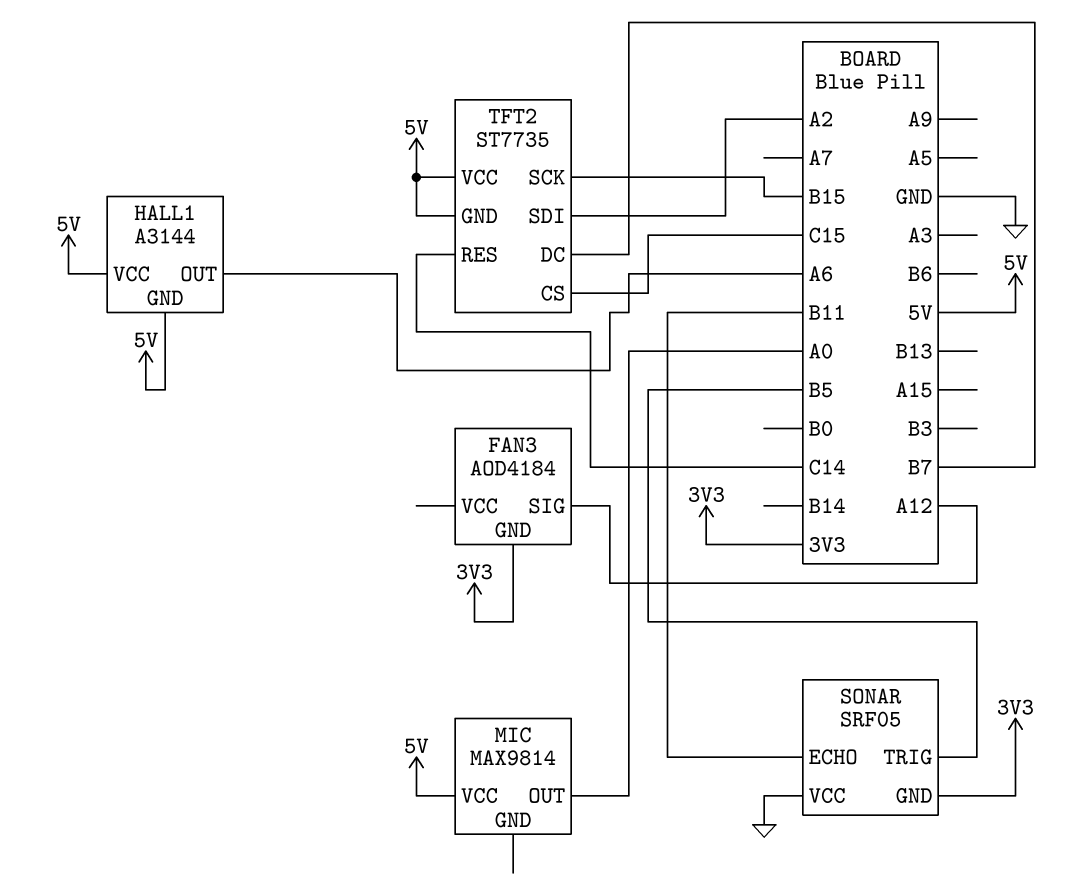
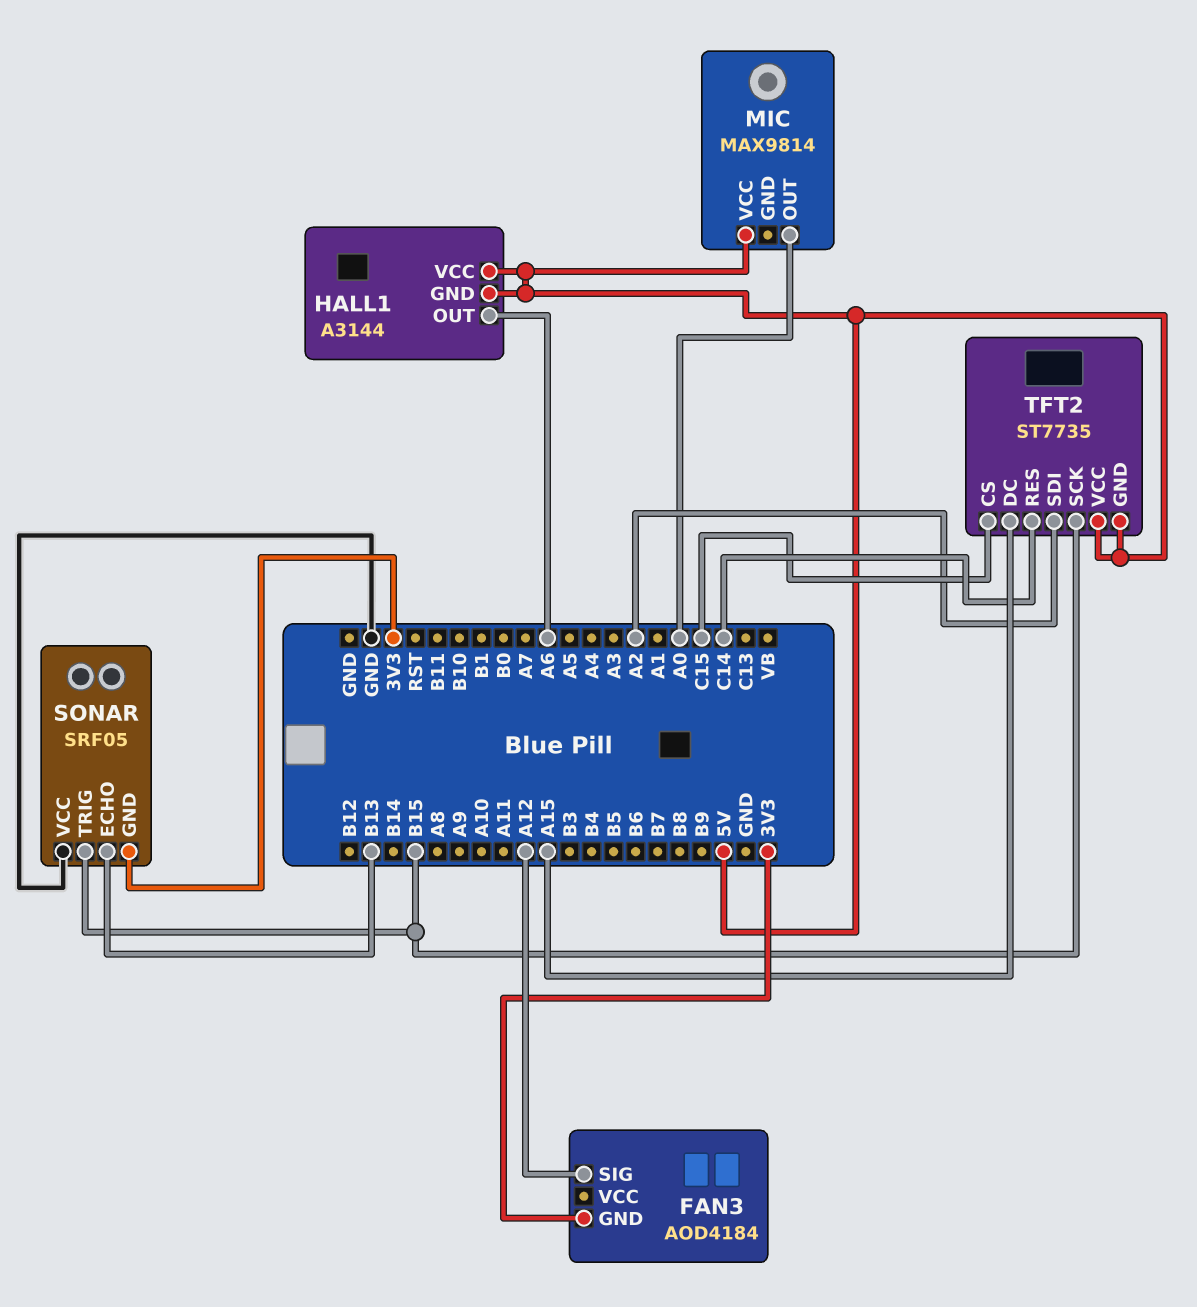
SONAR pin ECHO: B11 -> B13
SONAR pin TRIG: B5 -> B15
TFT2 pin DC: B7 -> A15

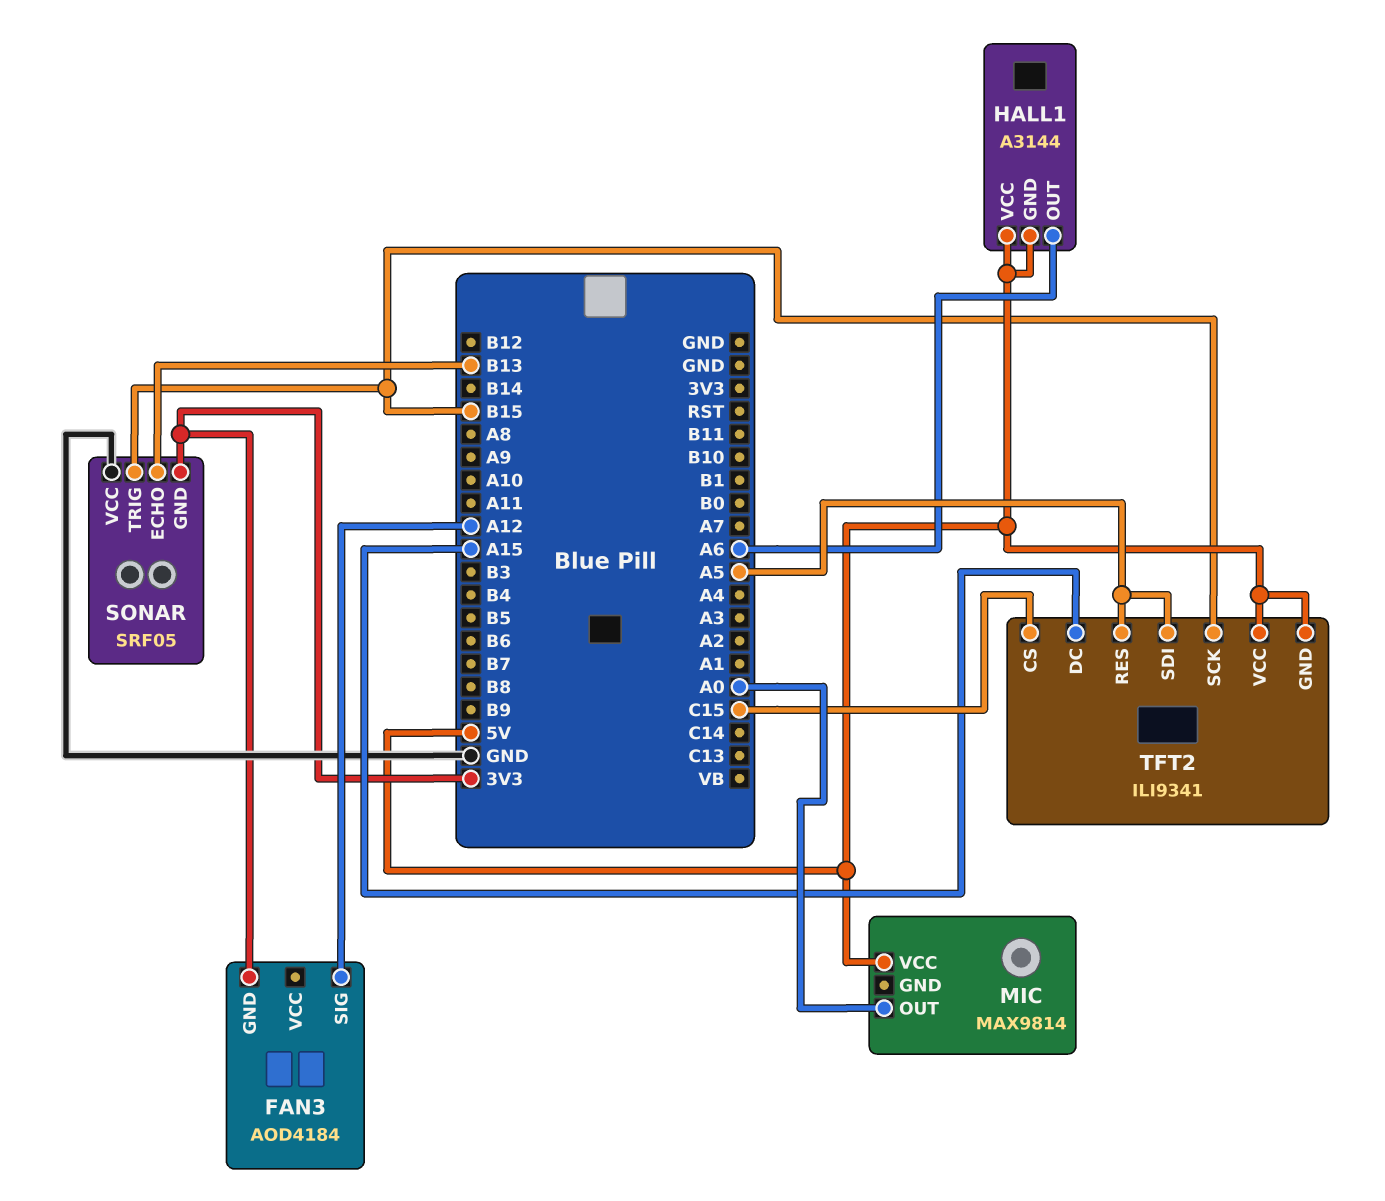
TFT2: ST7735 -> ILI9341
TFT2 pin RES: C14 -> A5
TFT2 pin SDI: A2 -> A5

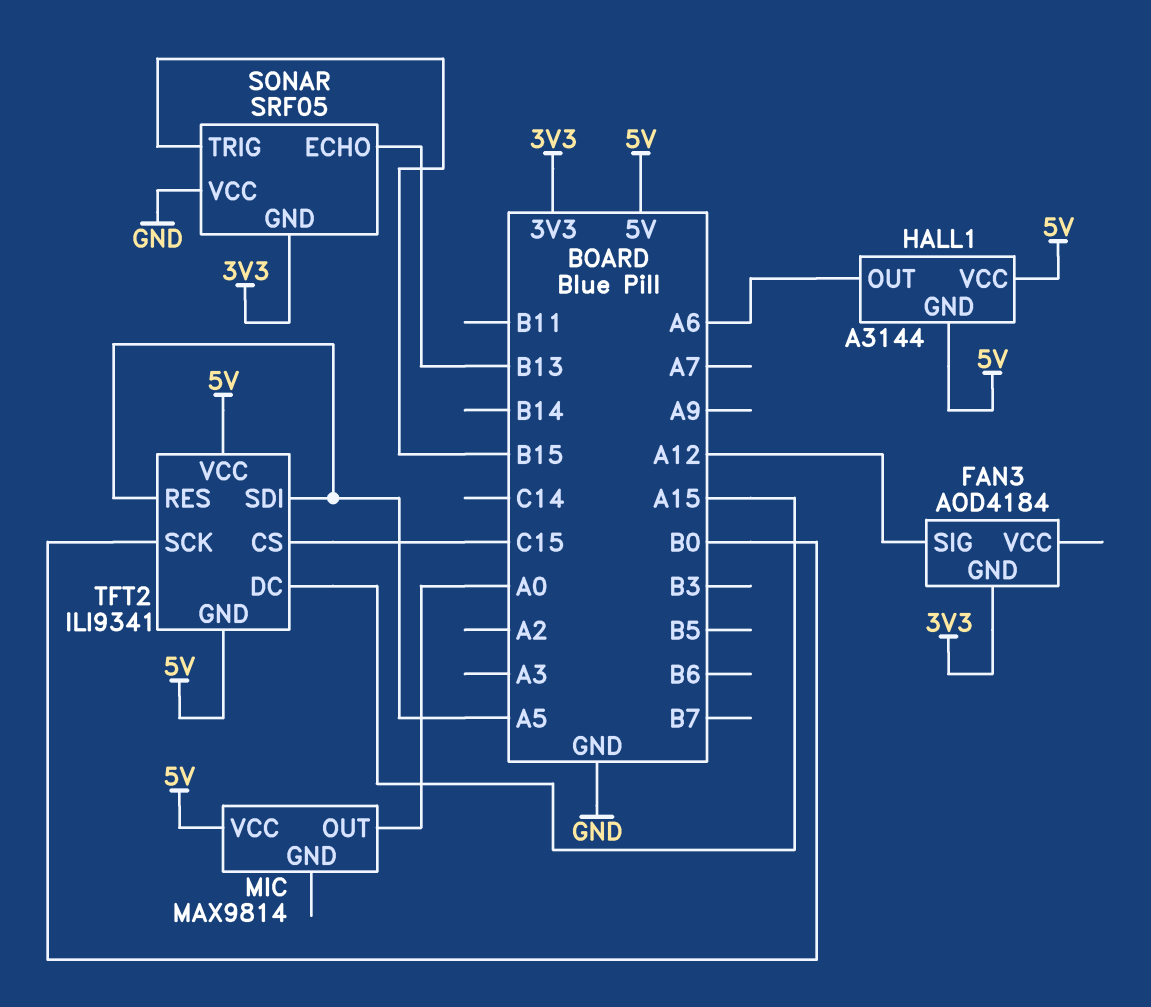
TFT2 pin SCK: B15 -> B0

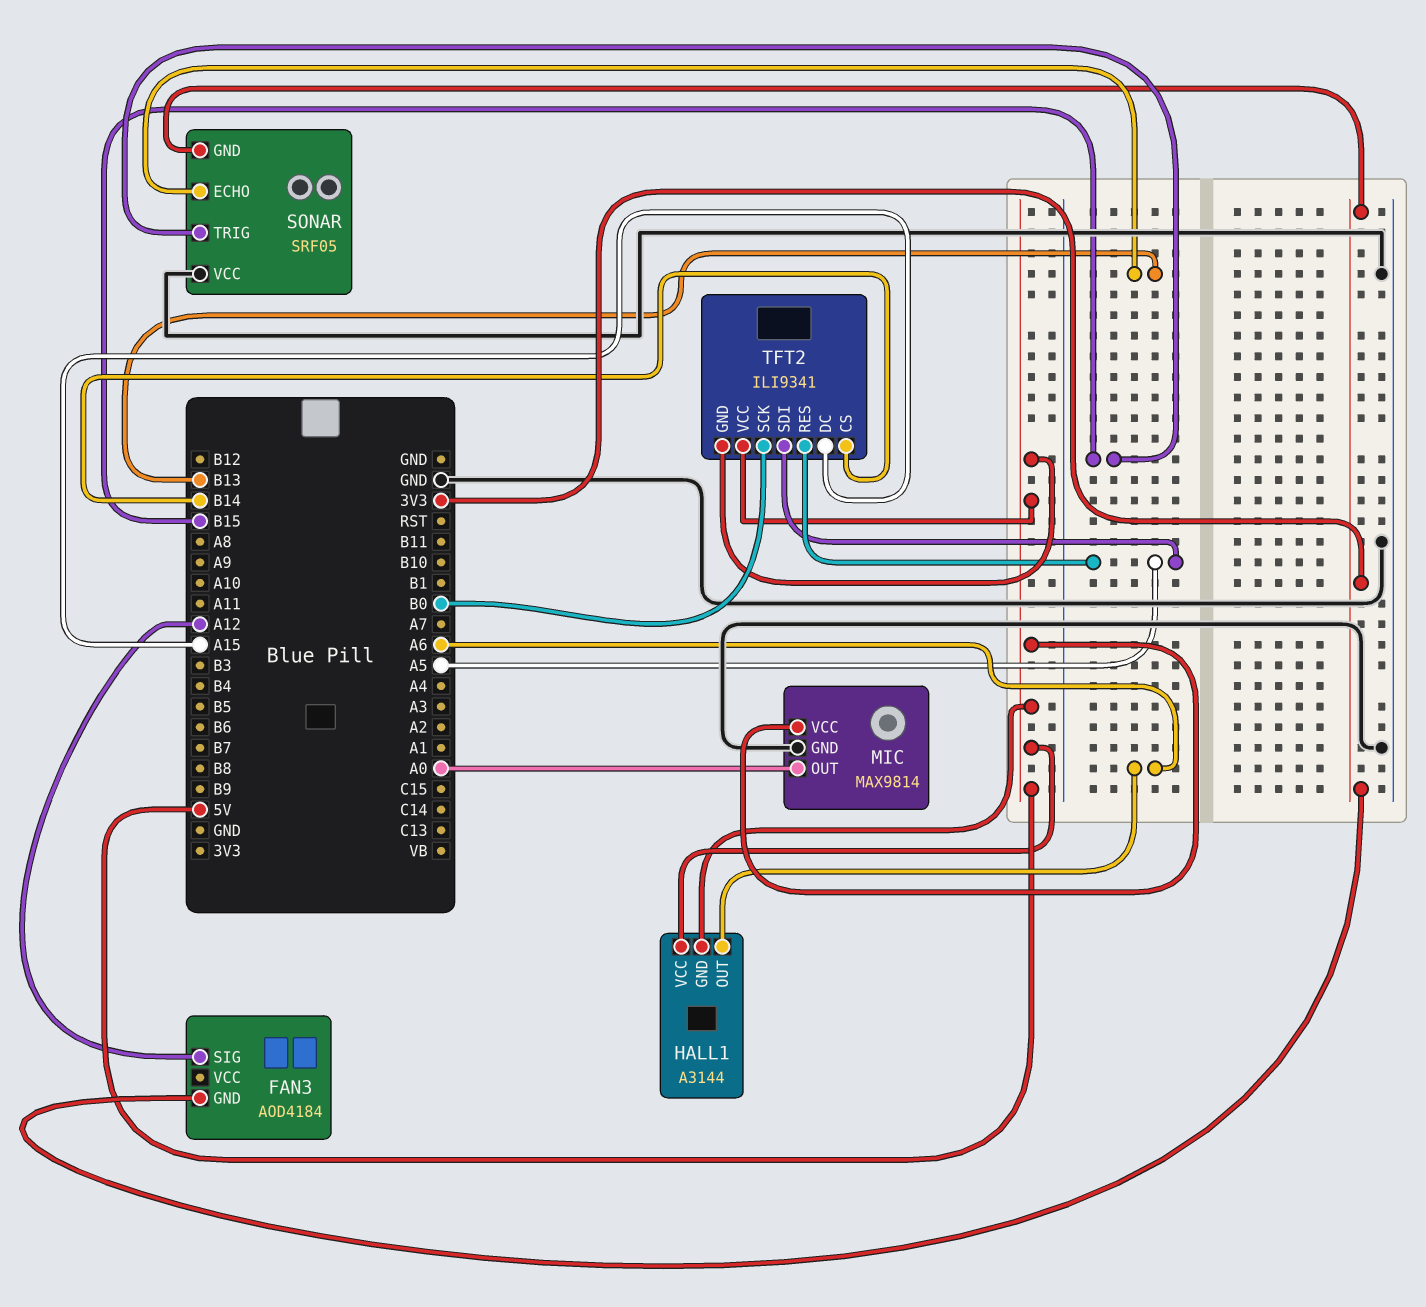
MIC pin GND: none -> GND
TFT2 pin CS: C15 -> B14

